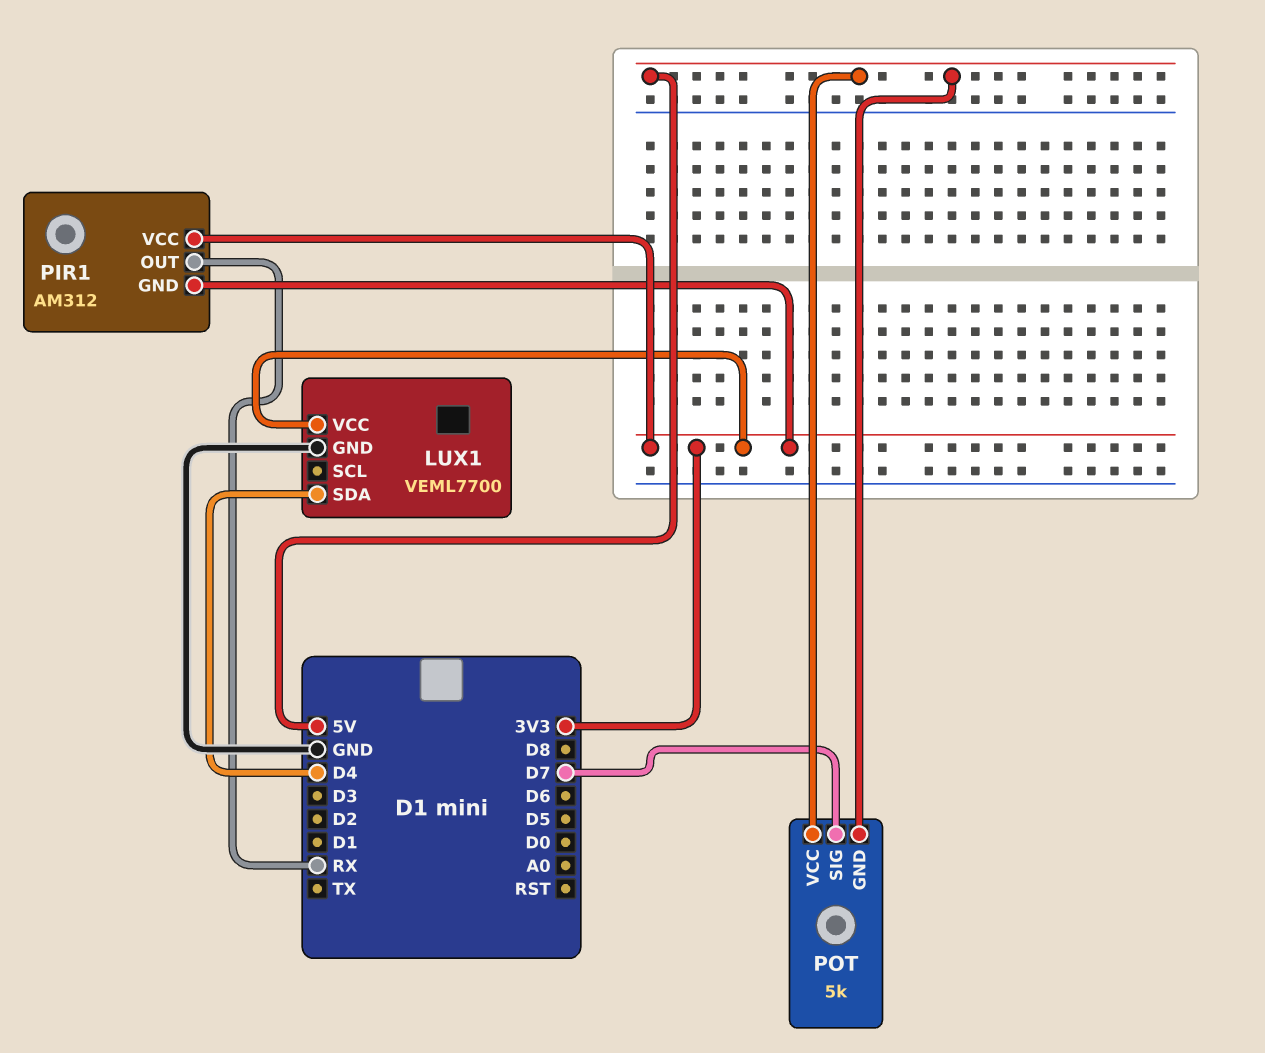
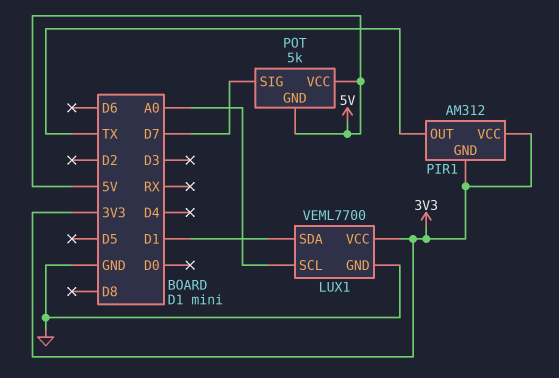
LUX1 pin SCL: none -> A0
LUX1 pin SDA: D4 -> D1
PIR1 pin OUT: RX -> TX

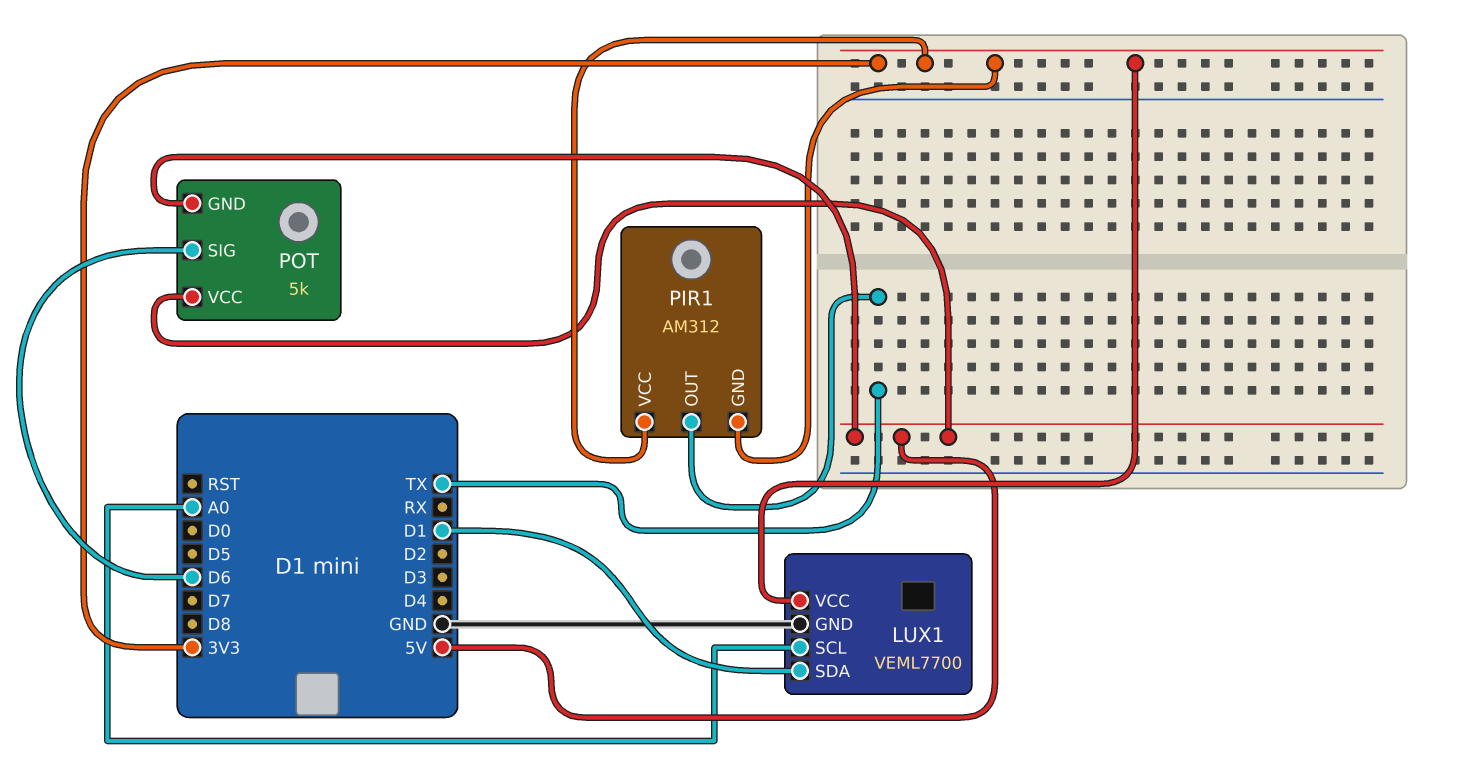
POT pin SIG: D7 -> D6

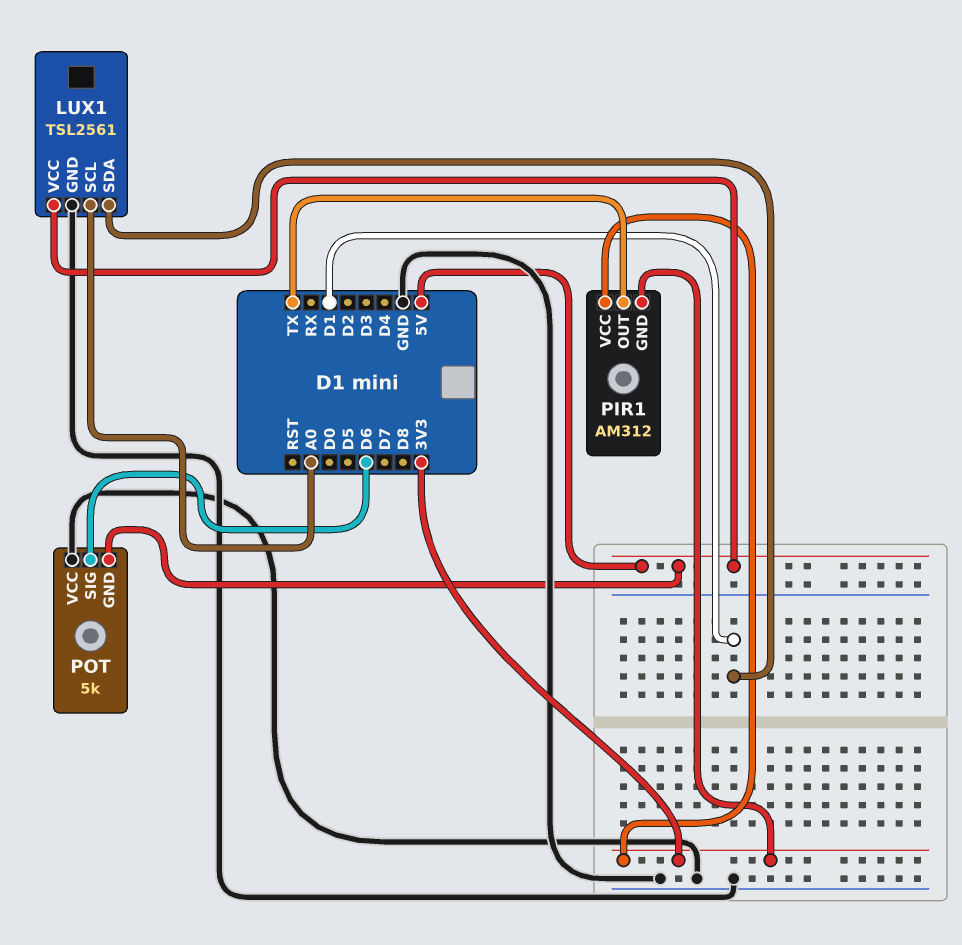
LUX1: VEML7700 -> TSL2561
LUX1 pin VCC: 3V3 -> 5V
POT pin VCC: 5V -> GND

